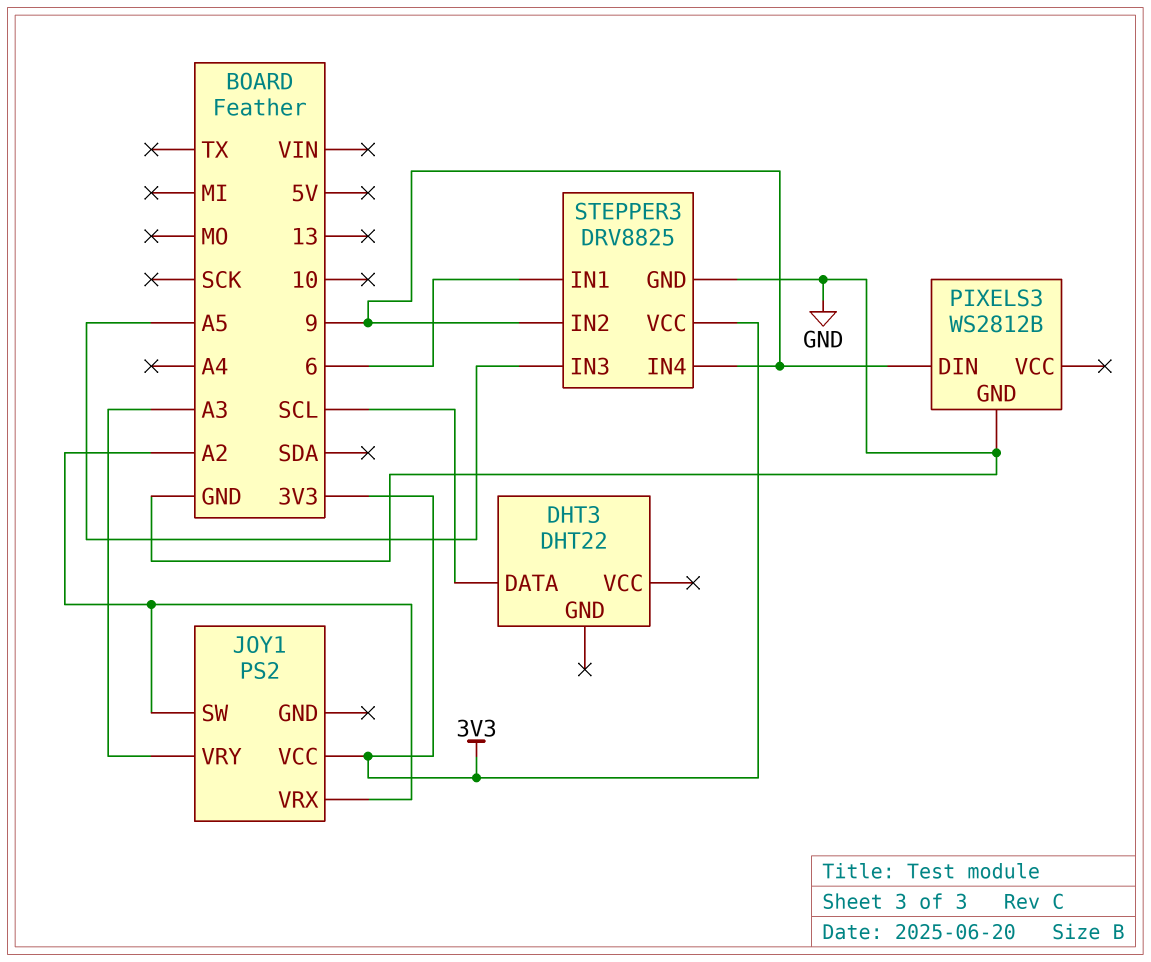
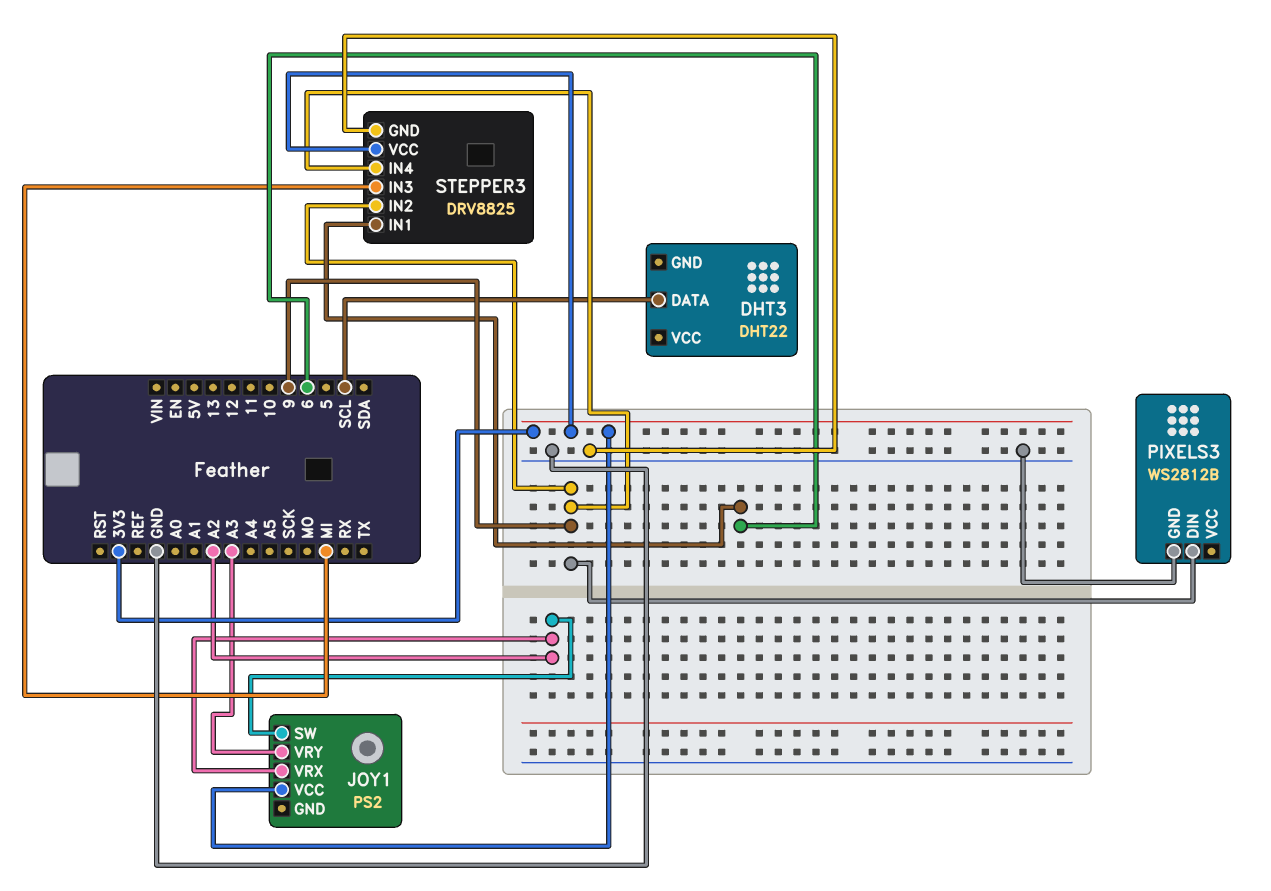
STEPPER3 pin IN3: A5 -> MI

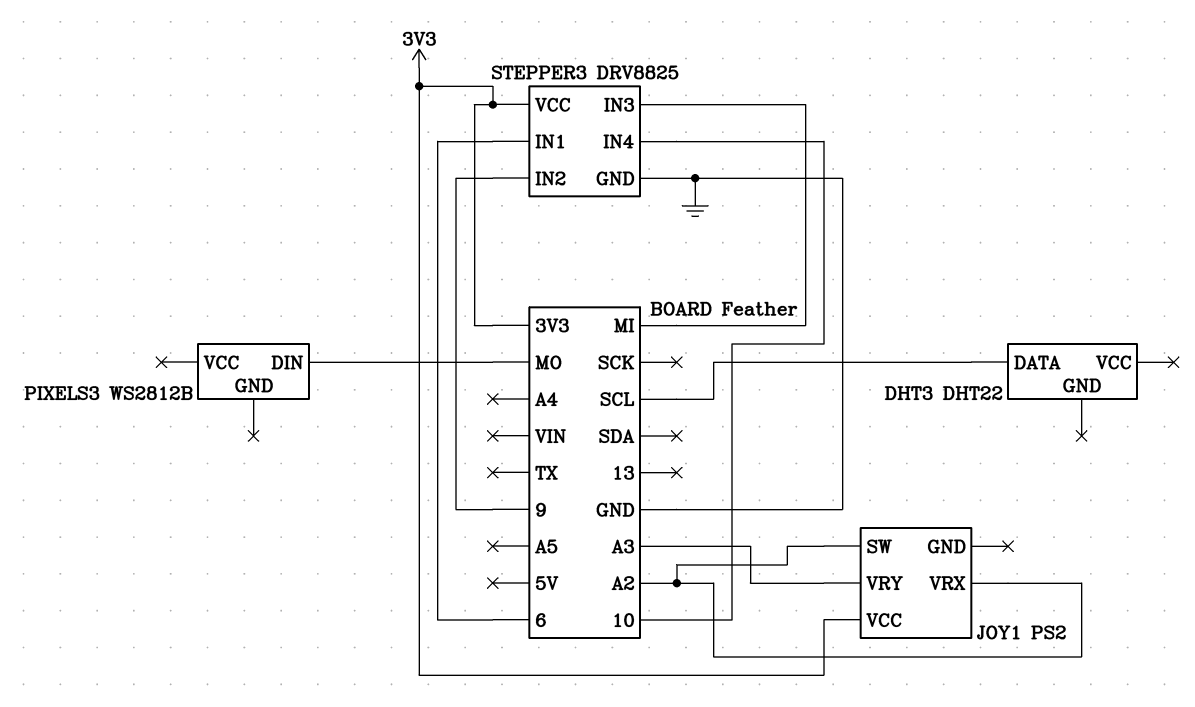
PIXELS3 pin DIN: 9 -> MO
PIXELS3 pin GND: GND -> none
STEPPER3 pin IN4: 9 -> 10

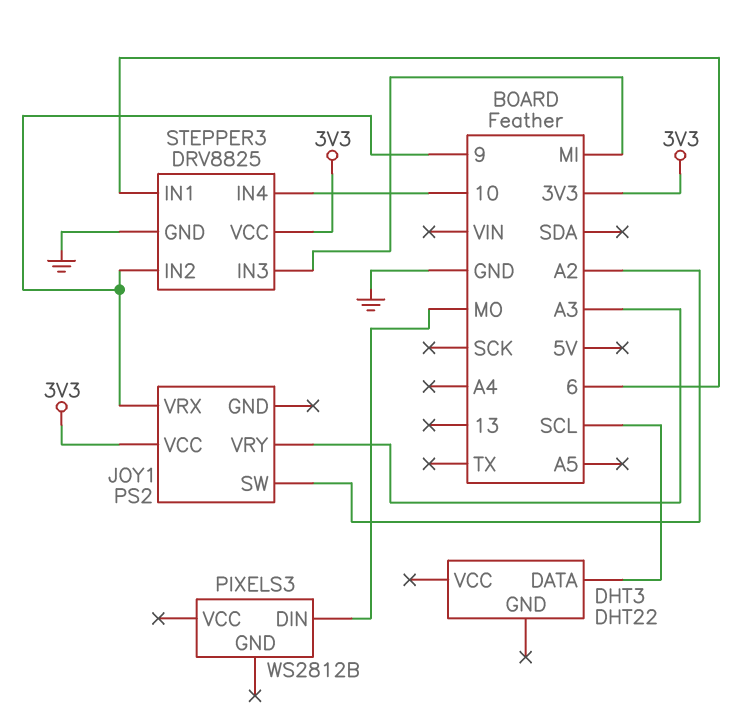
JOY1 pin VRX: A2 -> 9

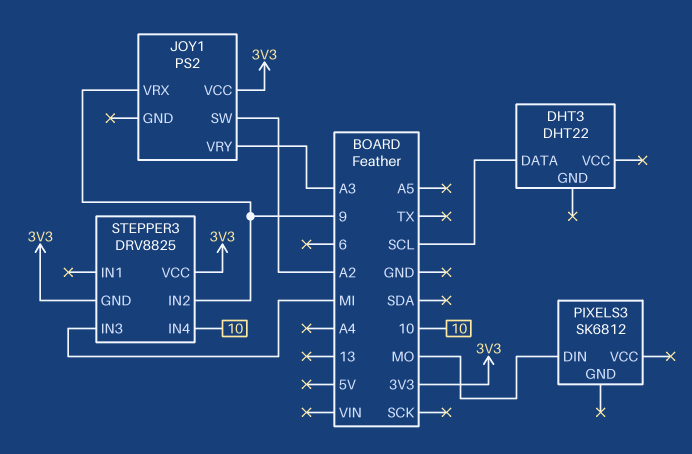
PIXELS3: WS2812B -> SK6812
STEPPER3 pin GND: GND -> 3V3
STEPPER3 pin IN1: 6 -> none

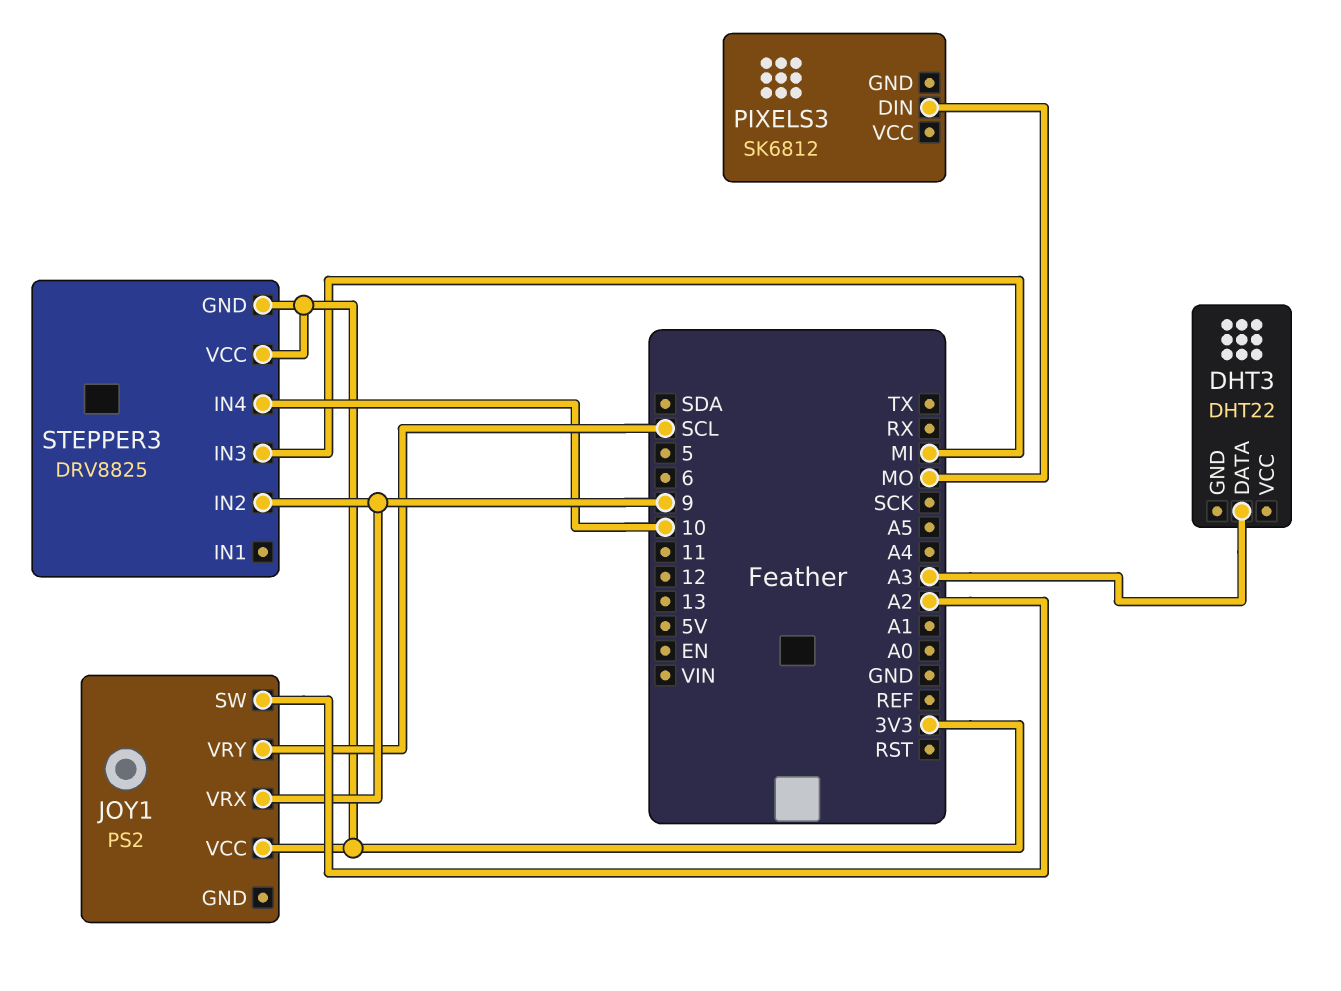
DHT3 pin DATA: SCL -> A3
JOY1 pin VRY: A3 -> SCL

